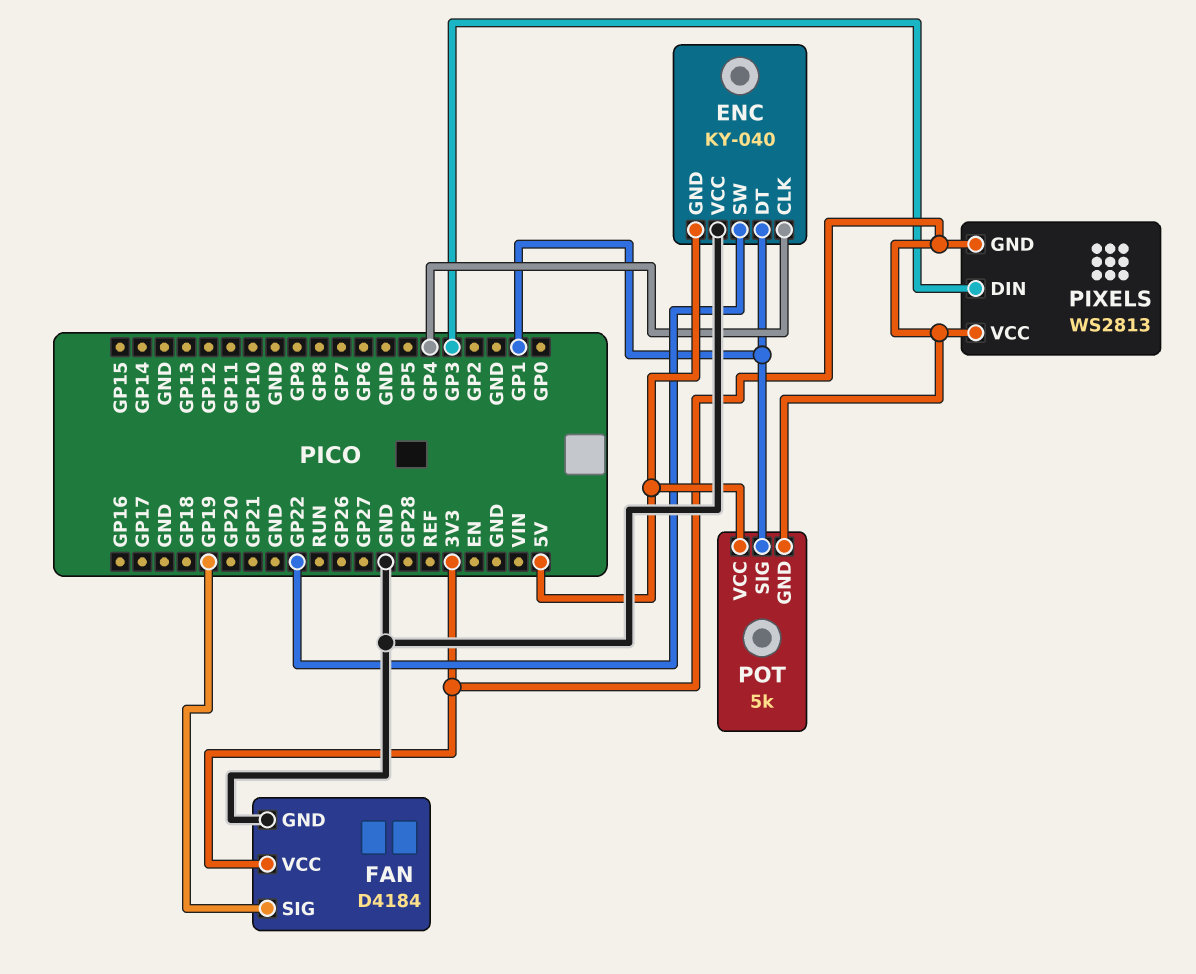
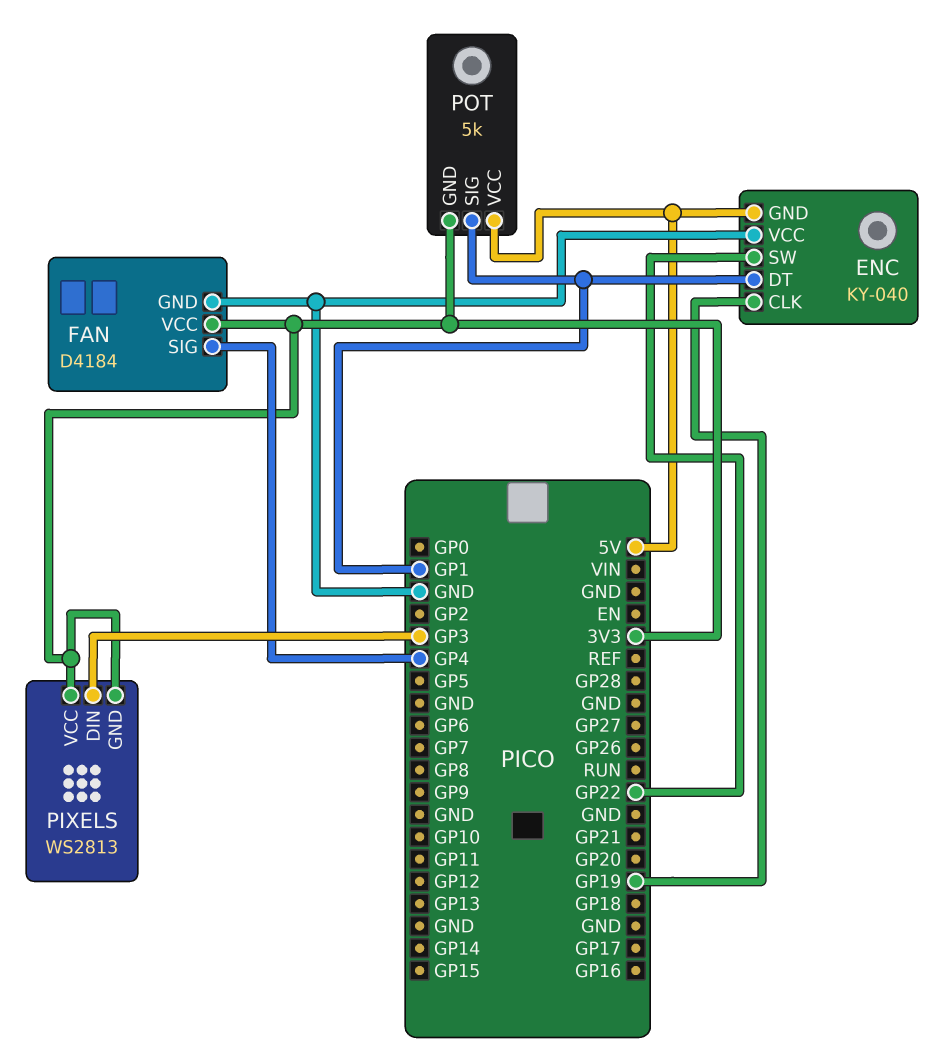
ENC pin CLK: GP4 -> GP19
FAN pin SIG: GP19 -> GP4

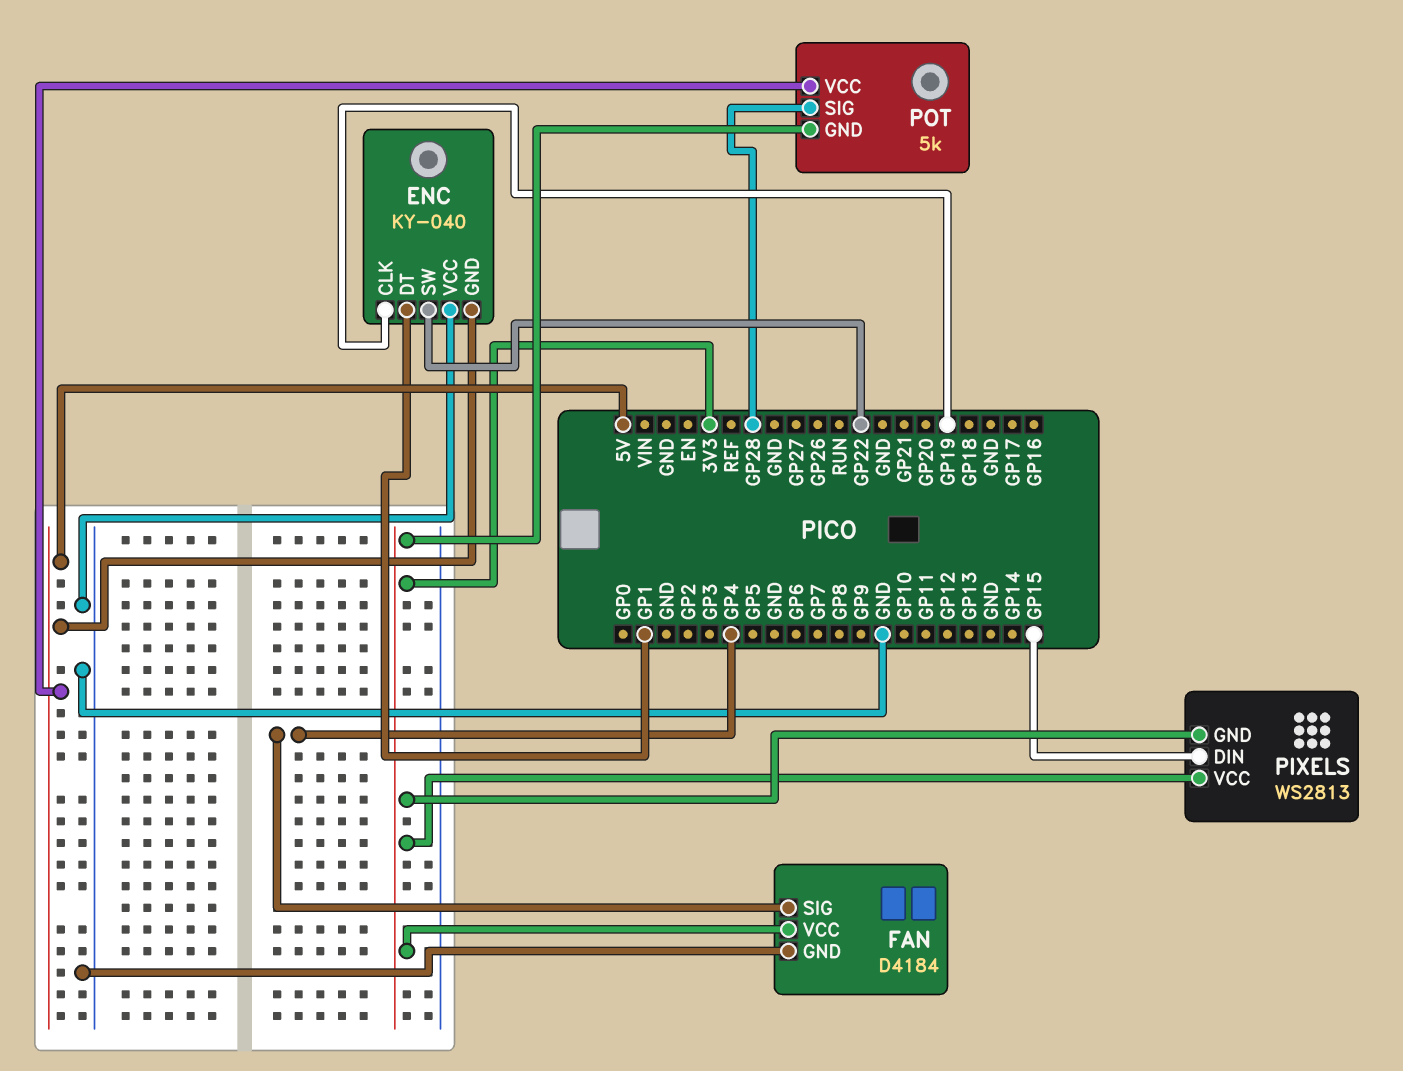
PIXELS pin DIN: GP3 -> GP15
POT pin SIG: GP1 -> GP28

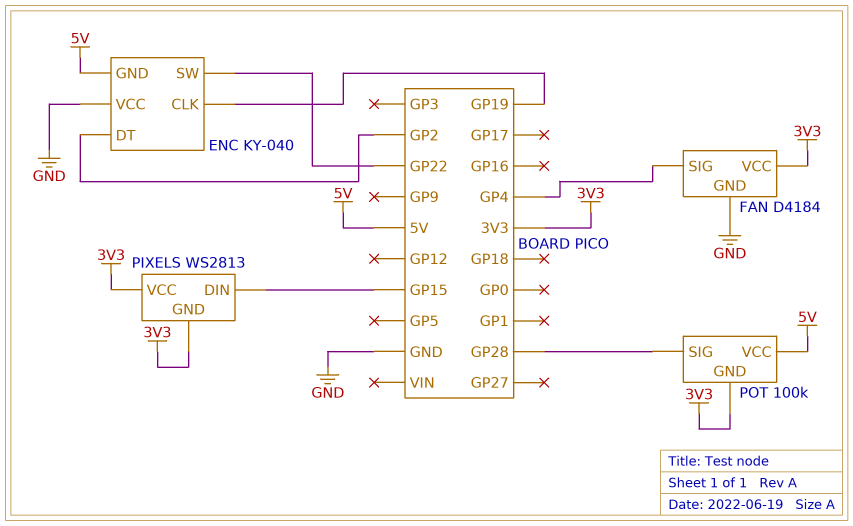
ENC pin DT: GP1 -> GP2
POT: 5k -> 100k

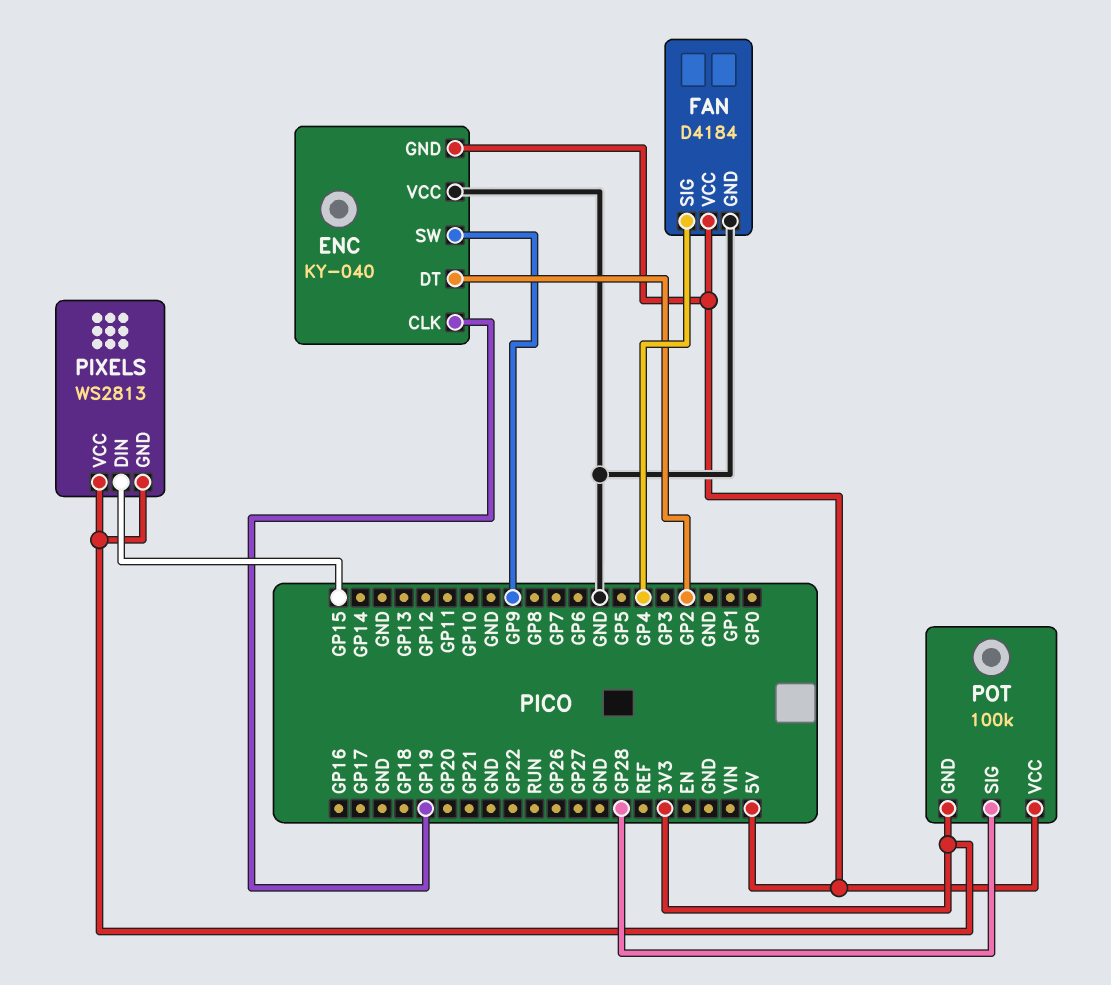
ENC pin SW: GP22 -> GP9
FAN pin VCC: 3V3 -> 5V

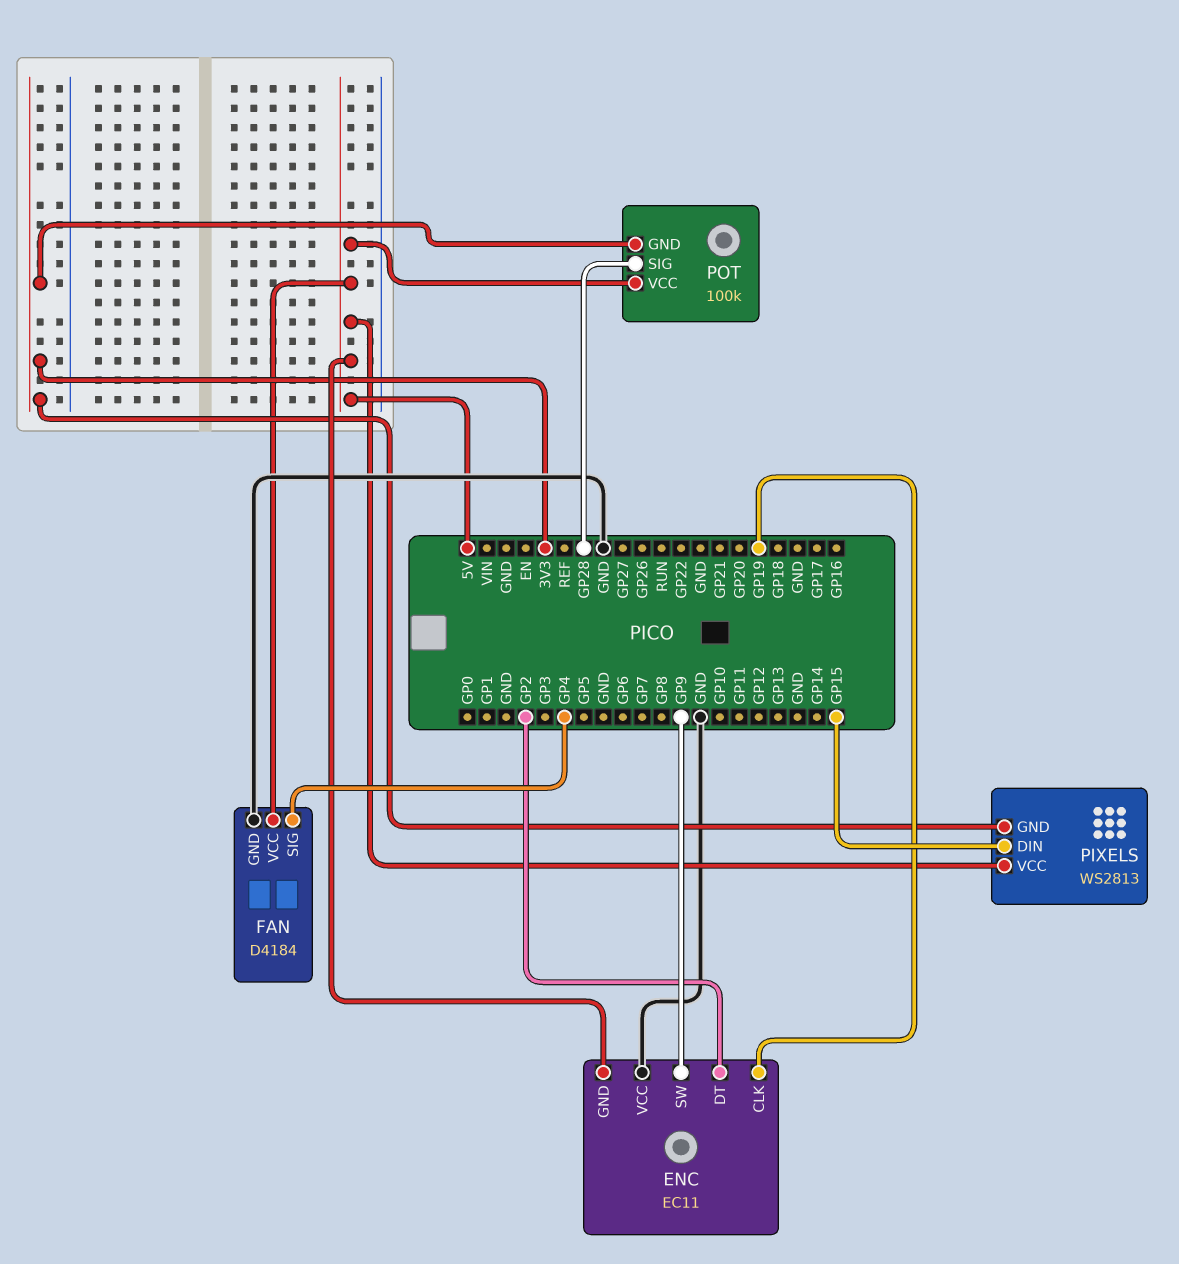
ENC: KY-040 -> EC11
PIXELS pin VCC: 3V3 -> 5V

